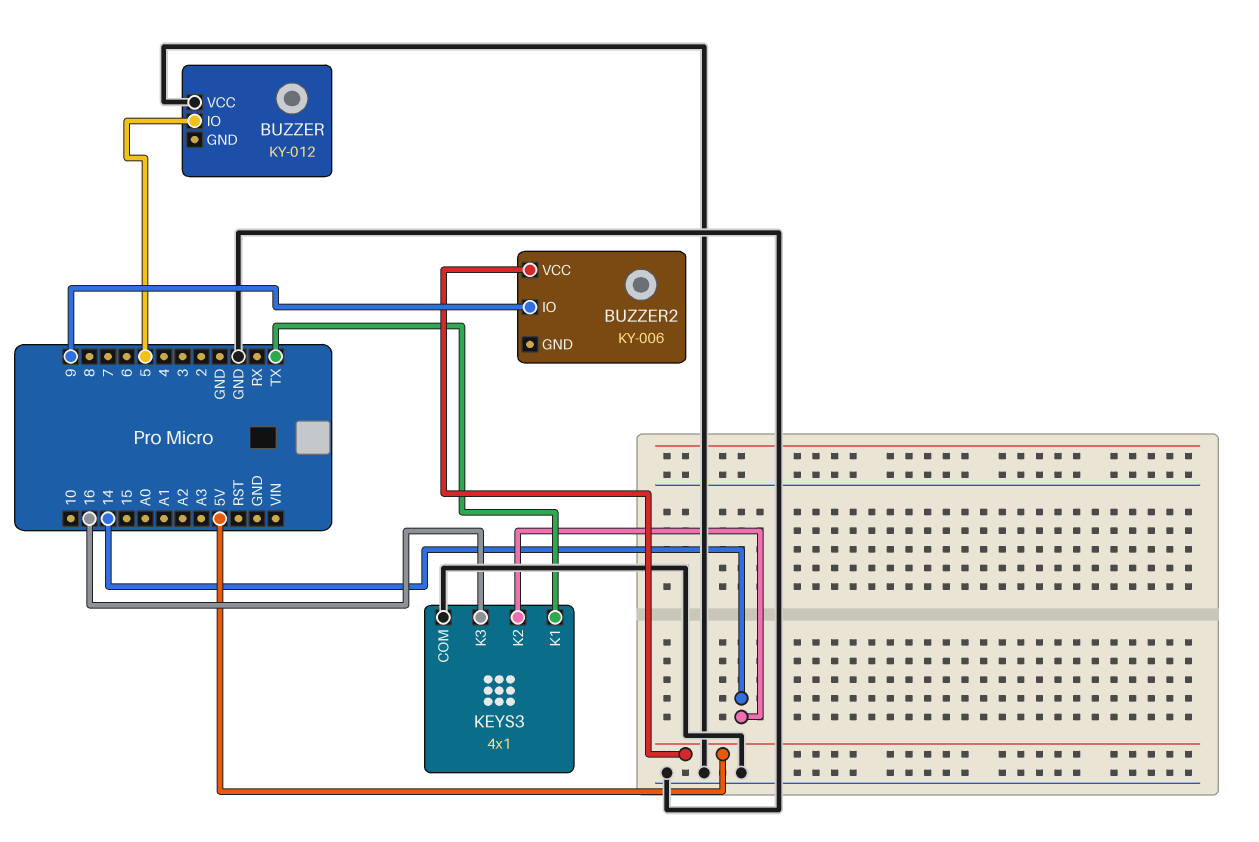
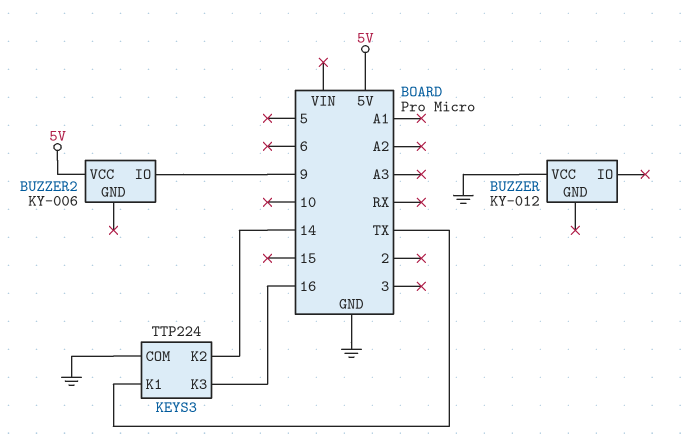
BUZZER pin IO: 5 -> none
KEYS3: 4x1 -> TTP224

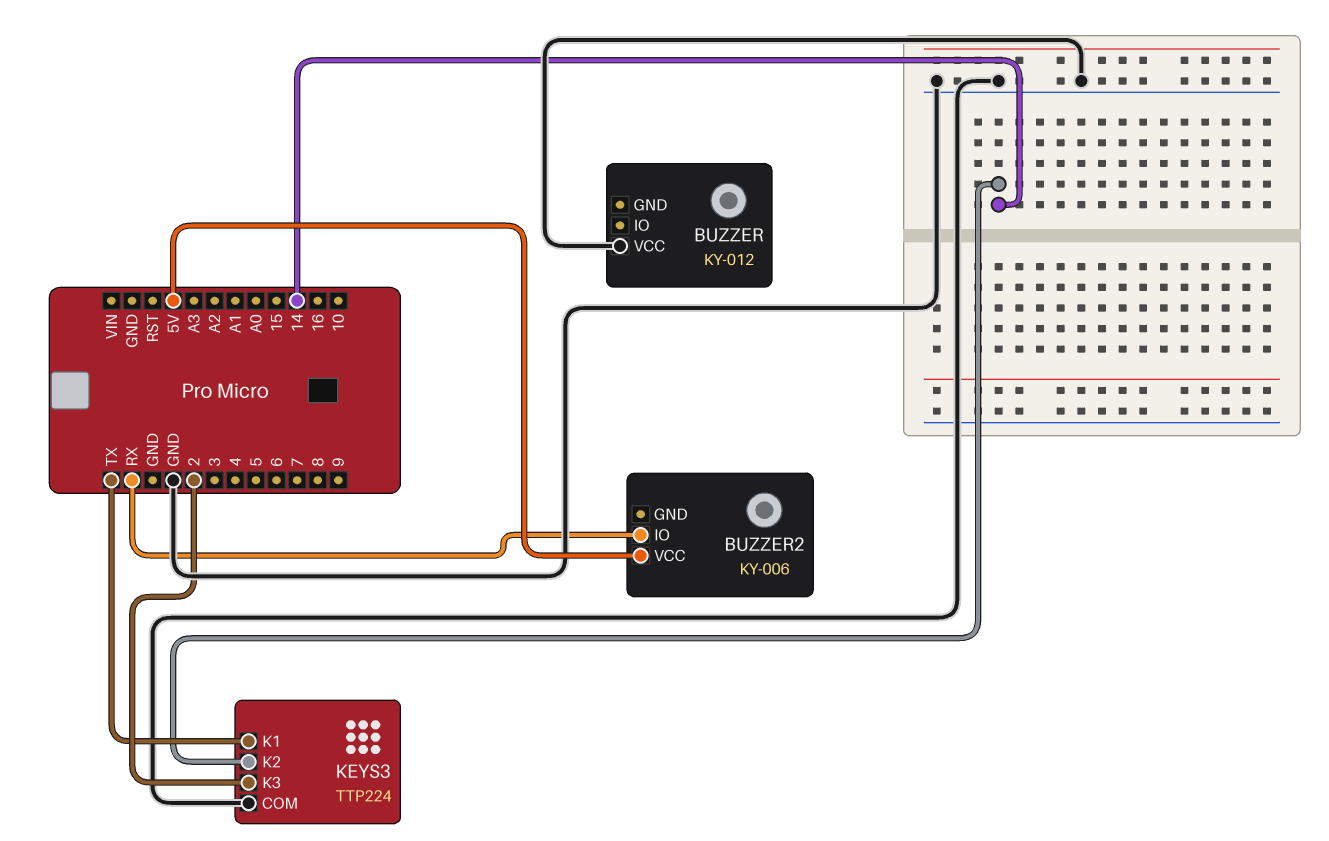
BUZZER2 pin IO: 9 -> RX
KEYS3 pin K3: 16 -> 2

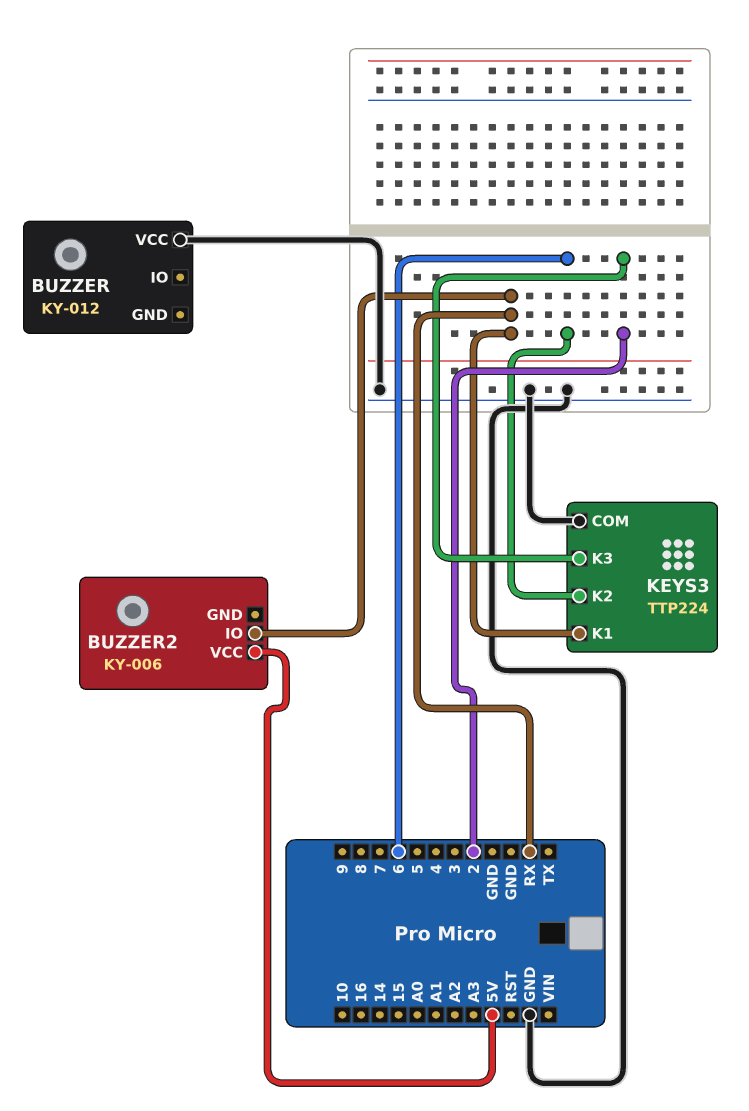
KEYS3 pin K1: TX -> RX
KEYS3 pin K2: 14 -> 6

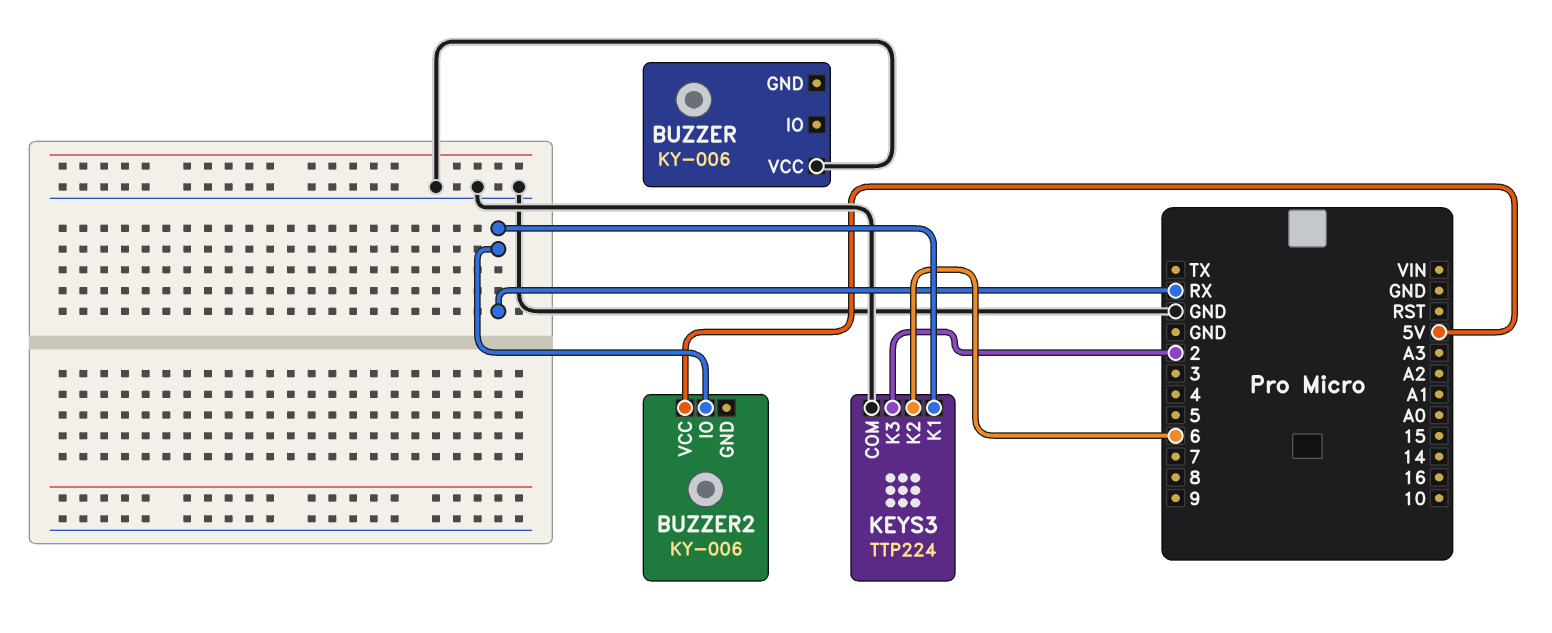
BUZZER: KY-012 -> KY-006

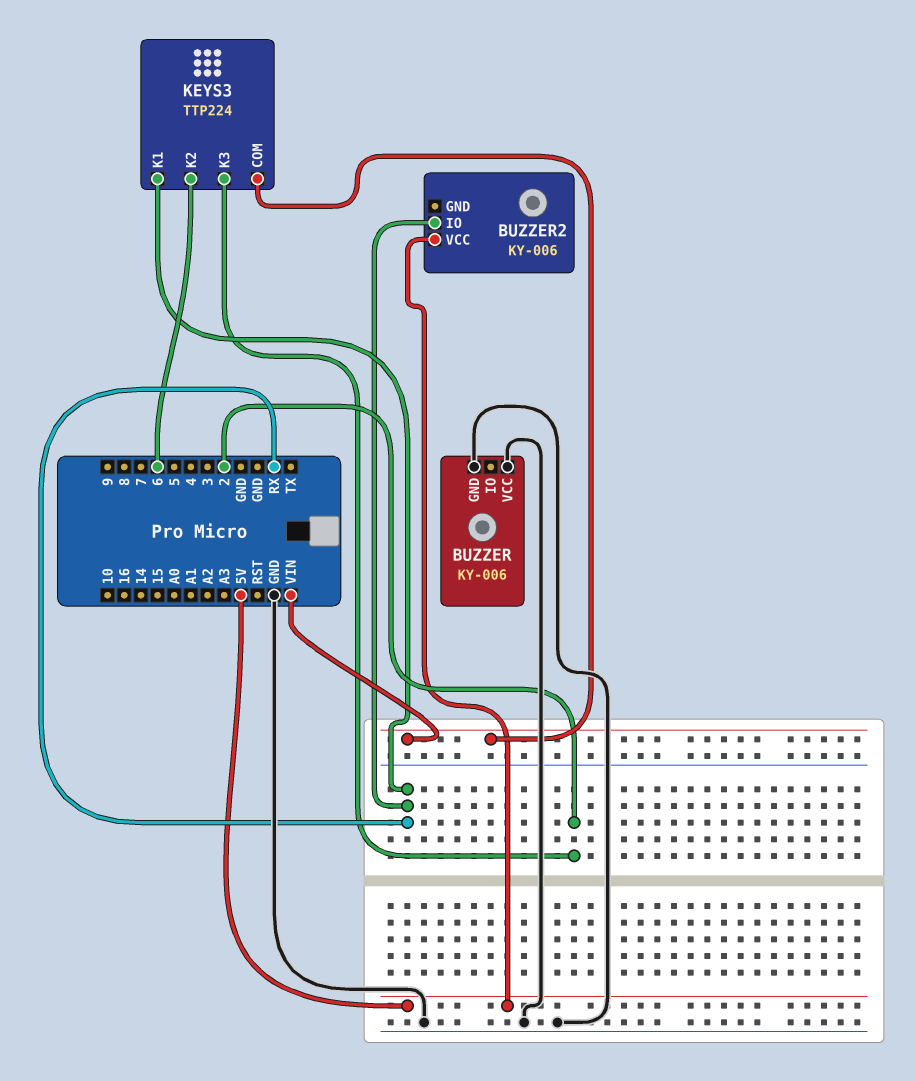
BUZZER pin GND: none -> GND
KEYS3 pin COM: GND -> VIN

